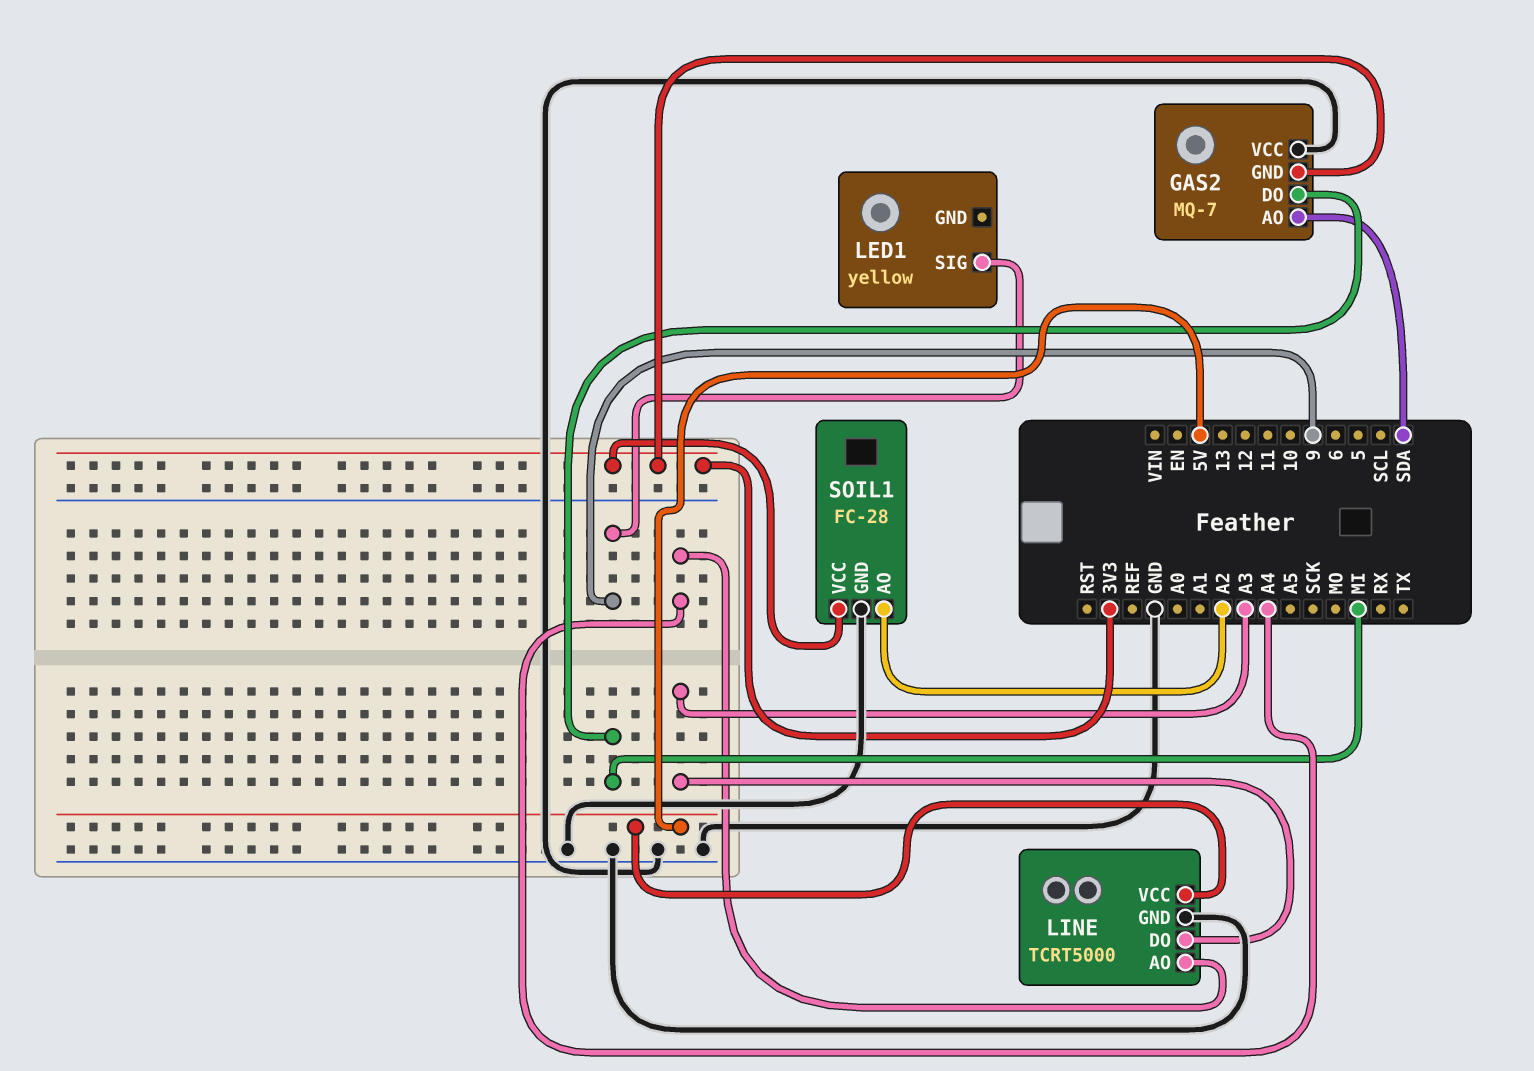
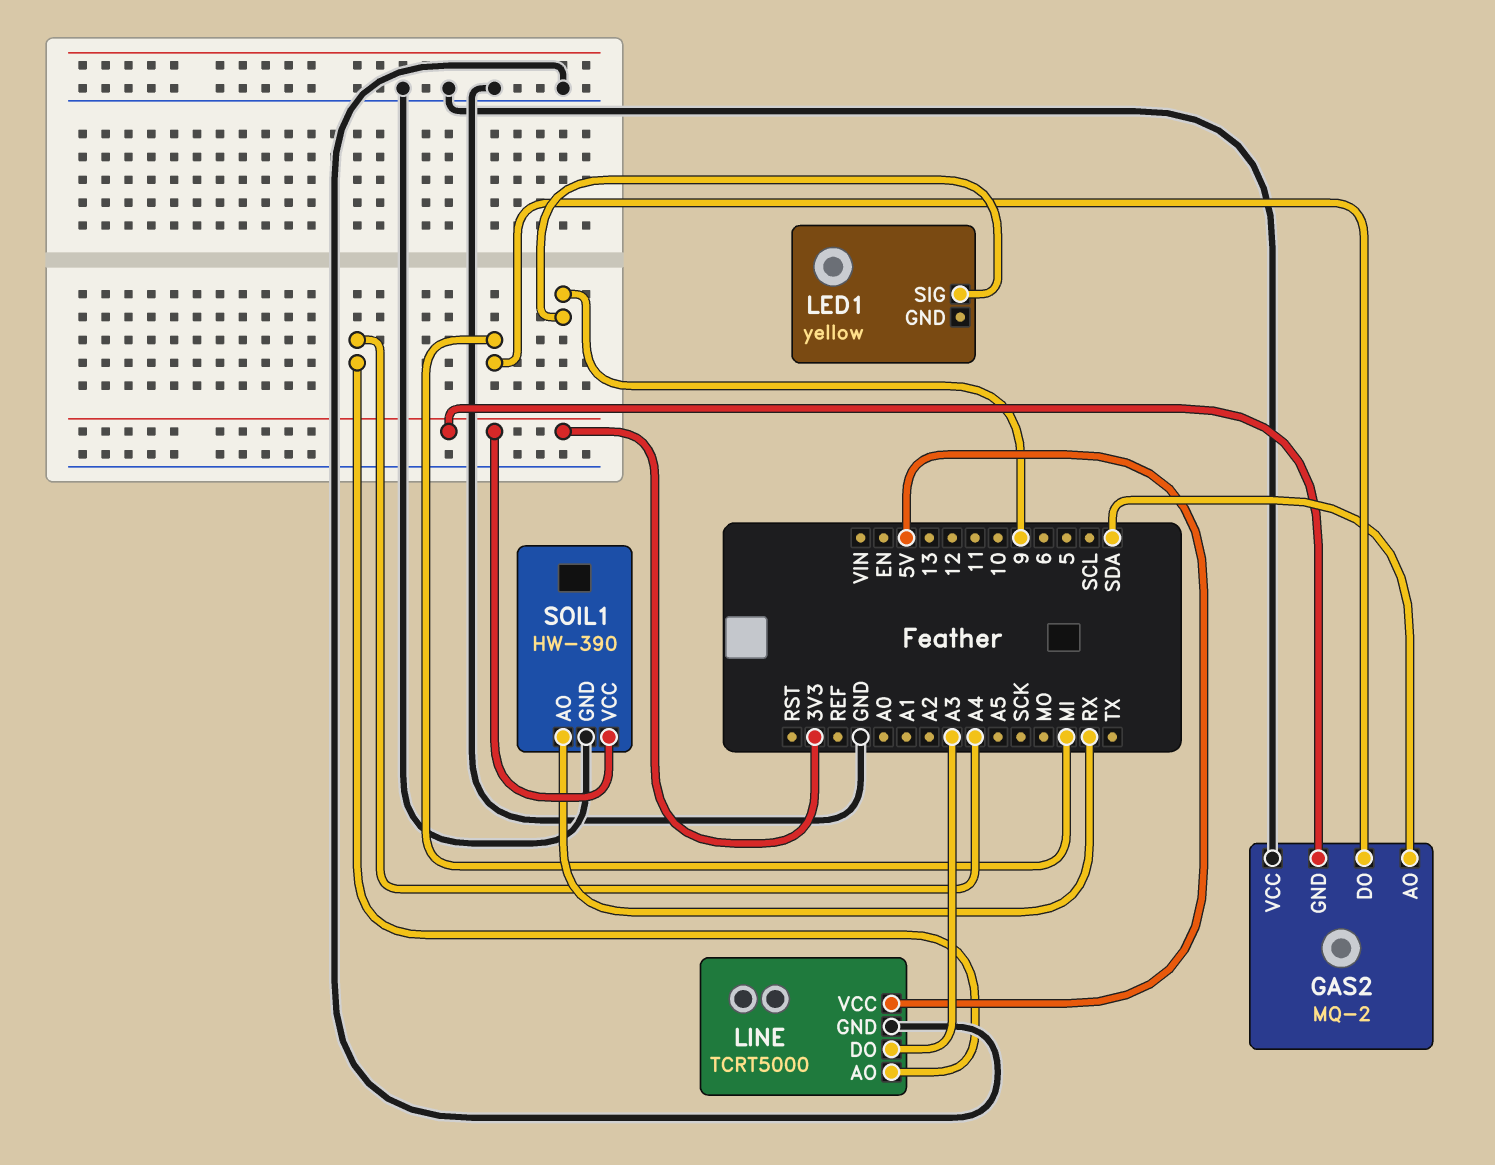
GAS2: MQ-7 -> MQ-2
SOIL1: FC-28 -> HW-390
SOIL1 pin AO: A2 -> RX

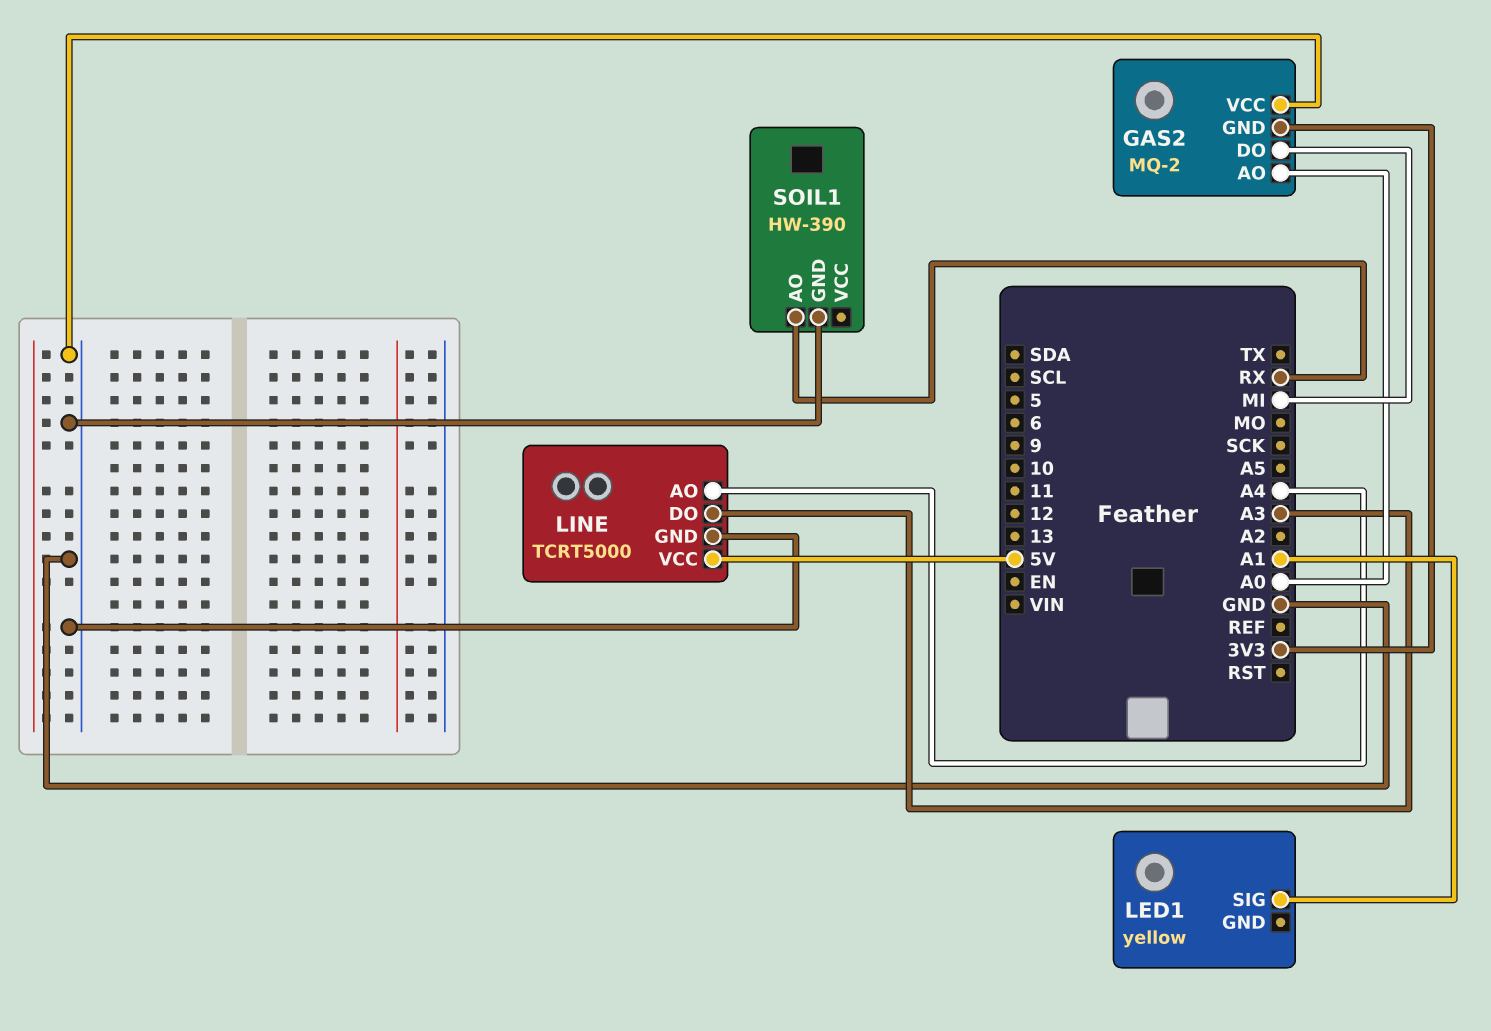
GAS2 pin AO: SDA -> A0
LED1 pin SIG: 9 -> A1
SOIL1 pin VCC: 3V3 -> none

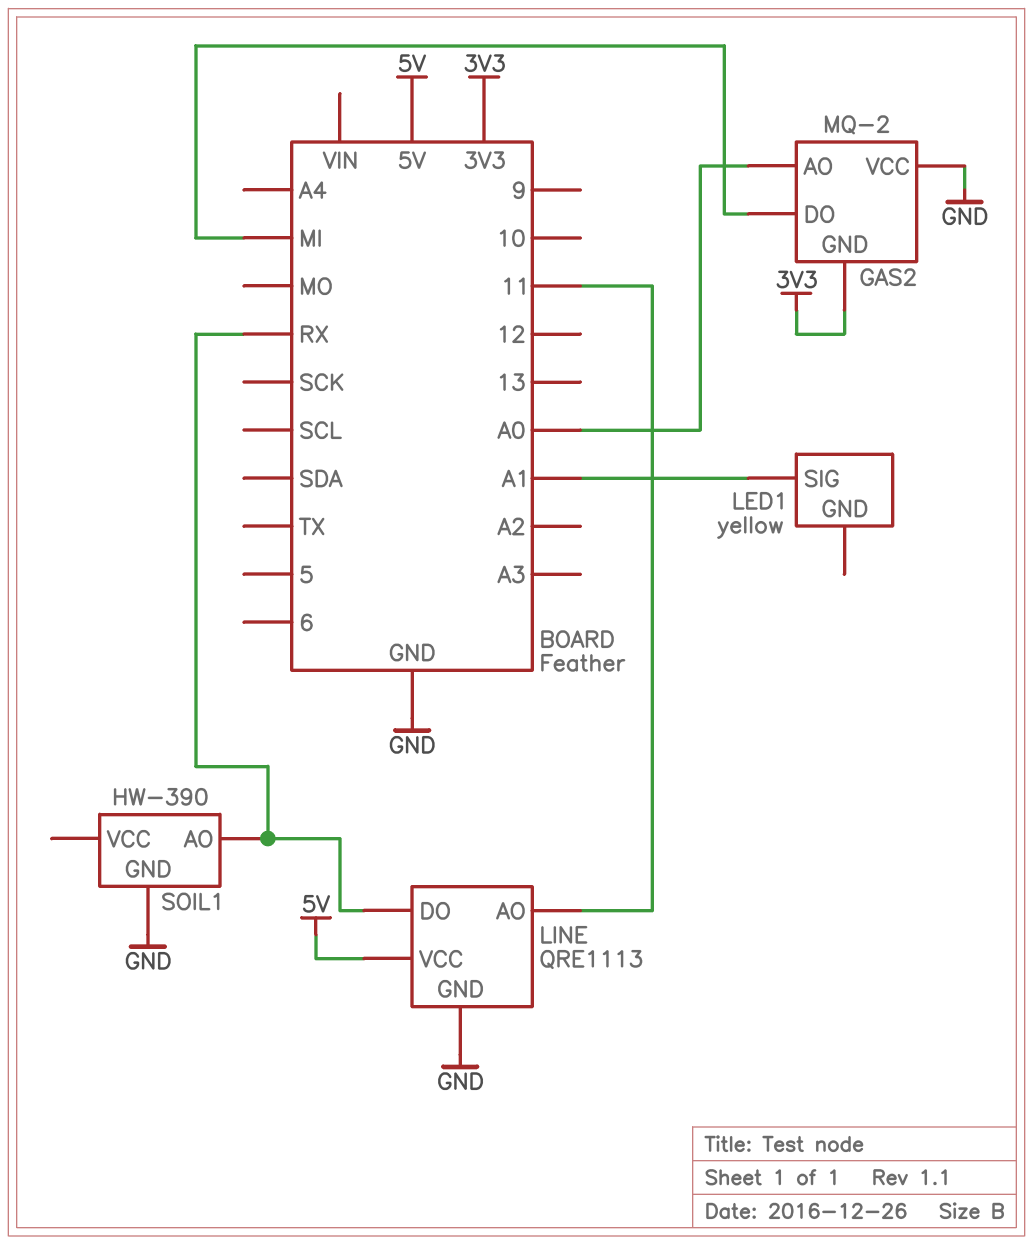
LINE: TCRT5000 -> QRE1113
LINE pin AO: A4 -> 11
LINE pin DO: A3 -> RX

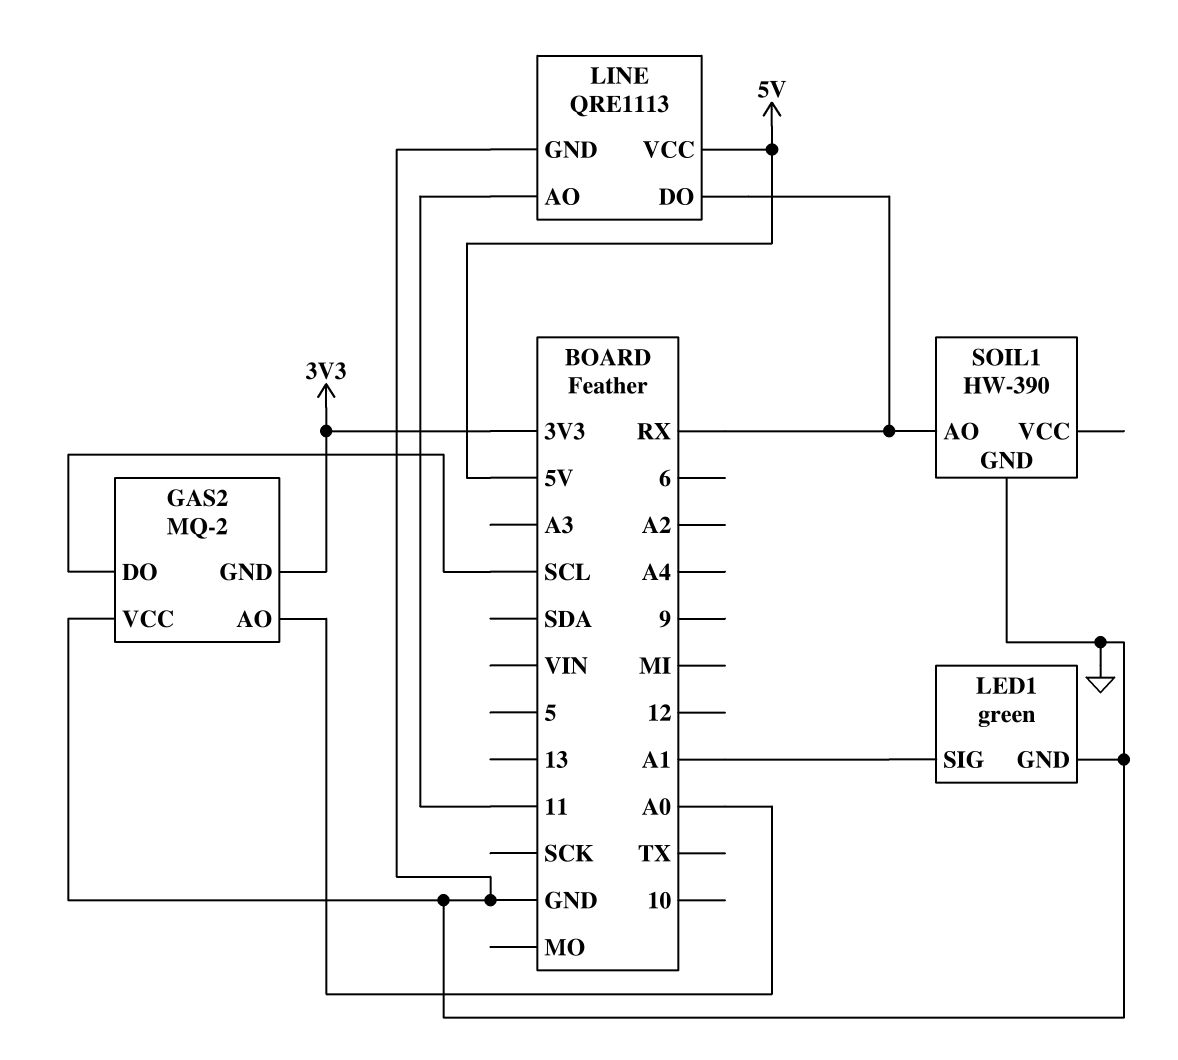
GAS2 pin DO: MI -> SCL
LED1: yellow -> green
LED1 pin GND: none -> GND

